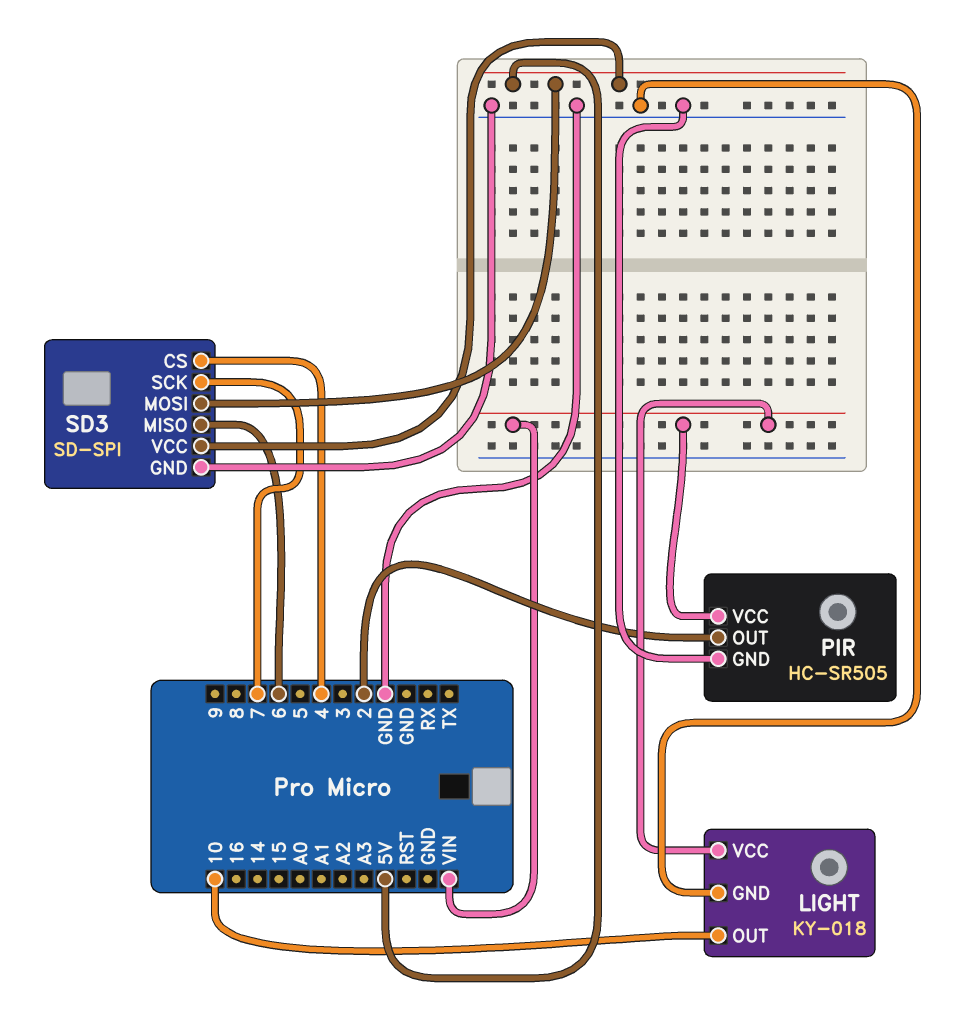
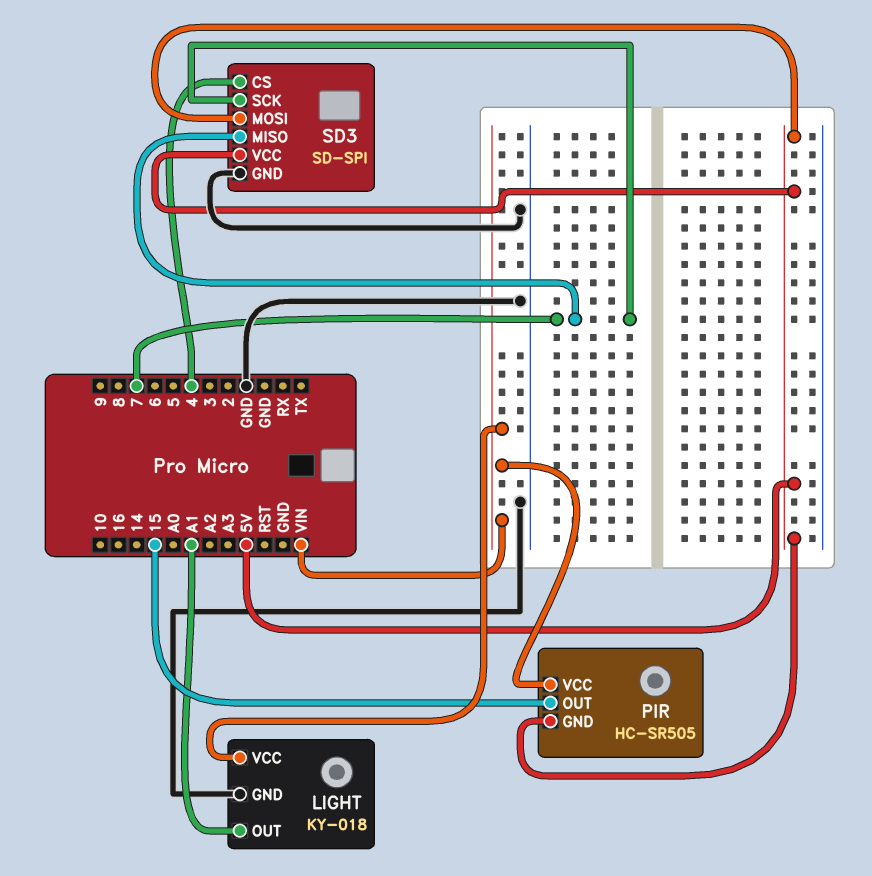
LIGHT pin OUT: 10 -> A1
PIR pin GND: GND -> 5V
PIR pin OUT: 2 -> 15
SD3 pin MISO: 6 -> 7

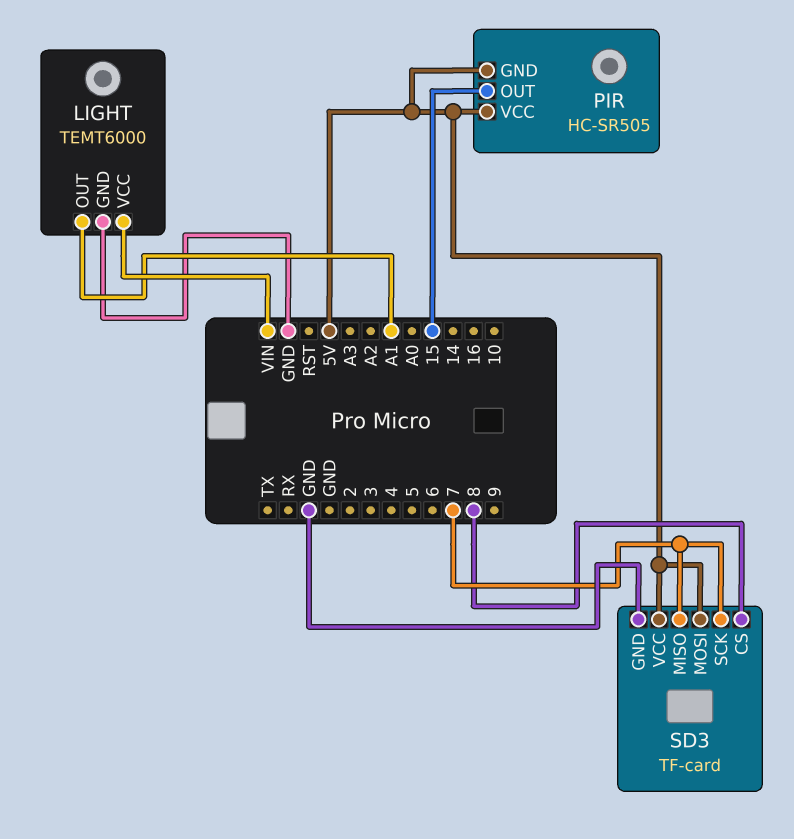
LIGHT: KY-018 -> TEMT6000
PIR pin VCC: VIN -> 5V
SD3: SD-SPI -> TF-card
SD3 pin CS: 4 -> 8

